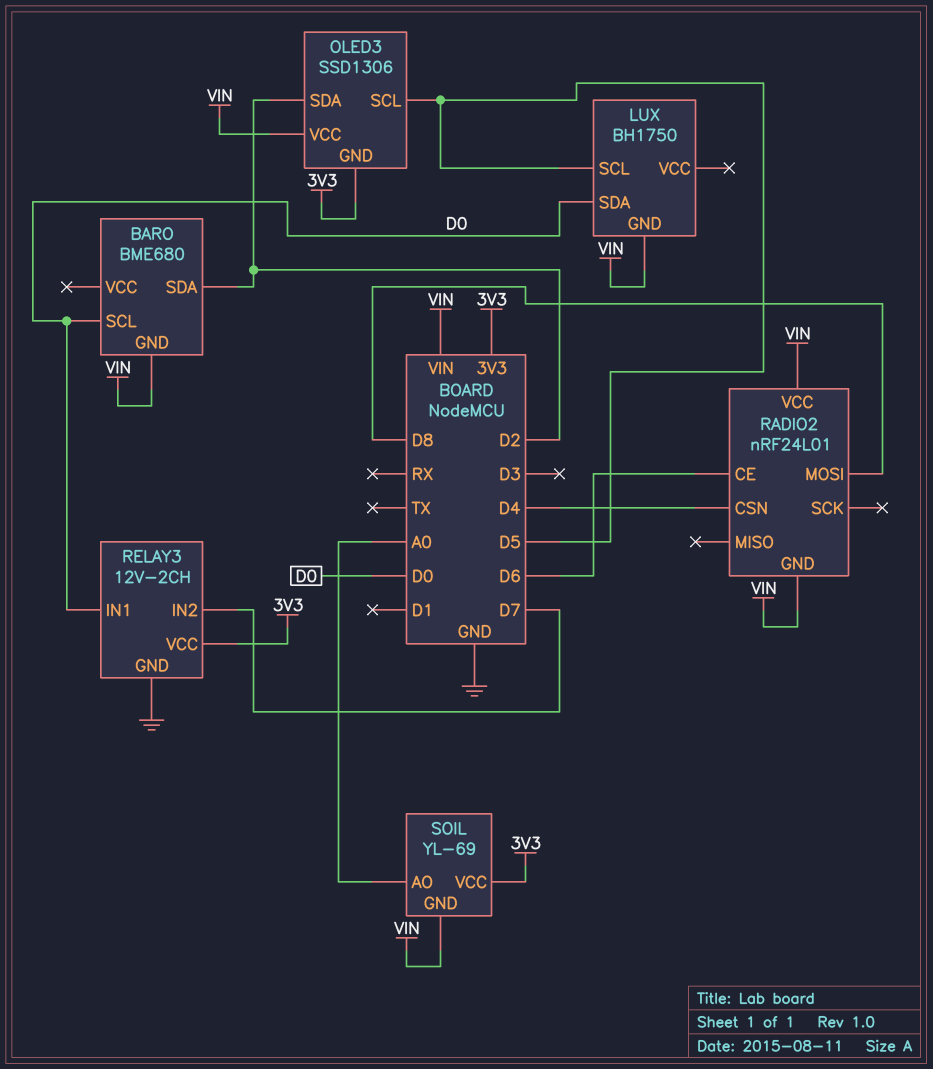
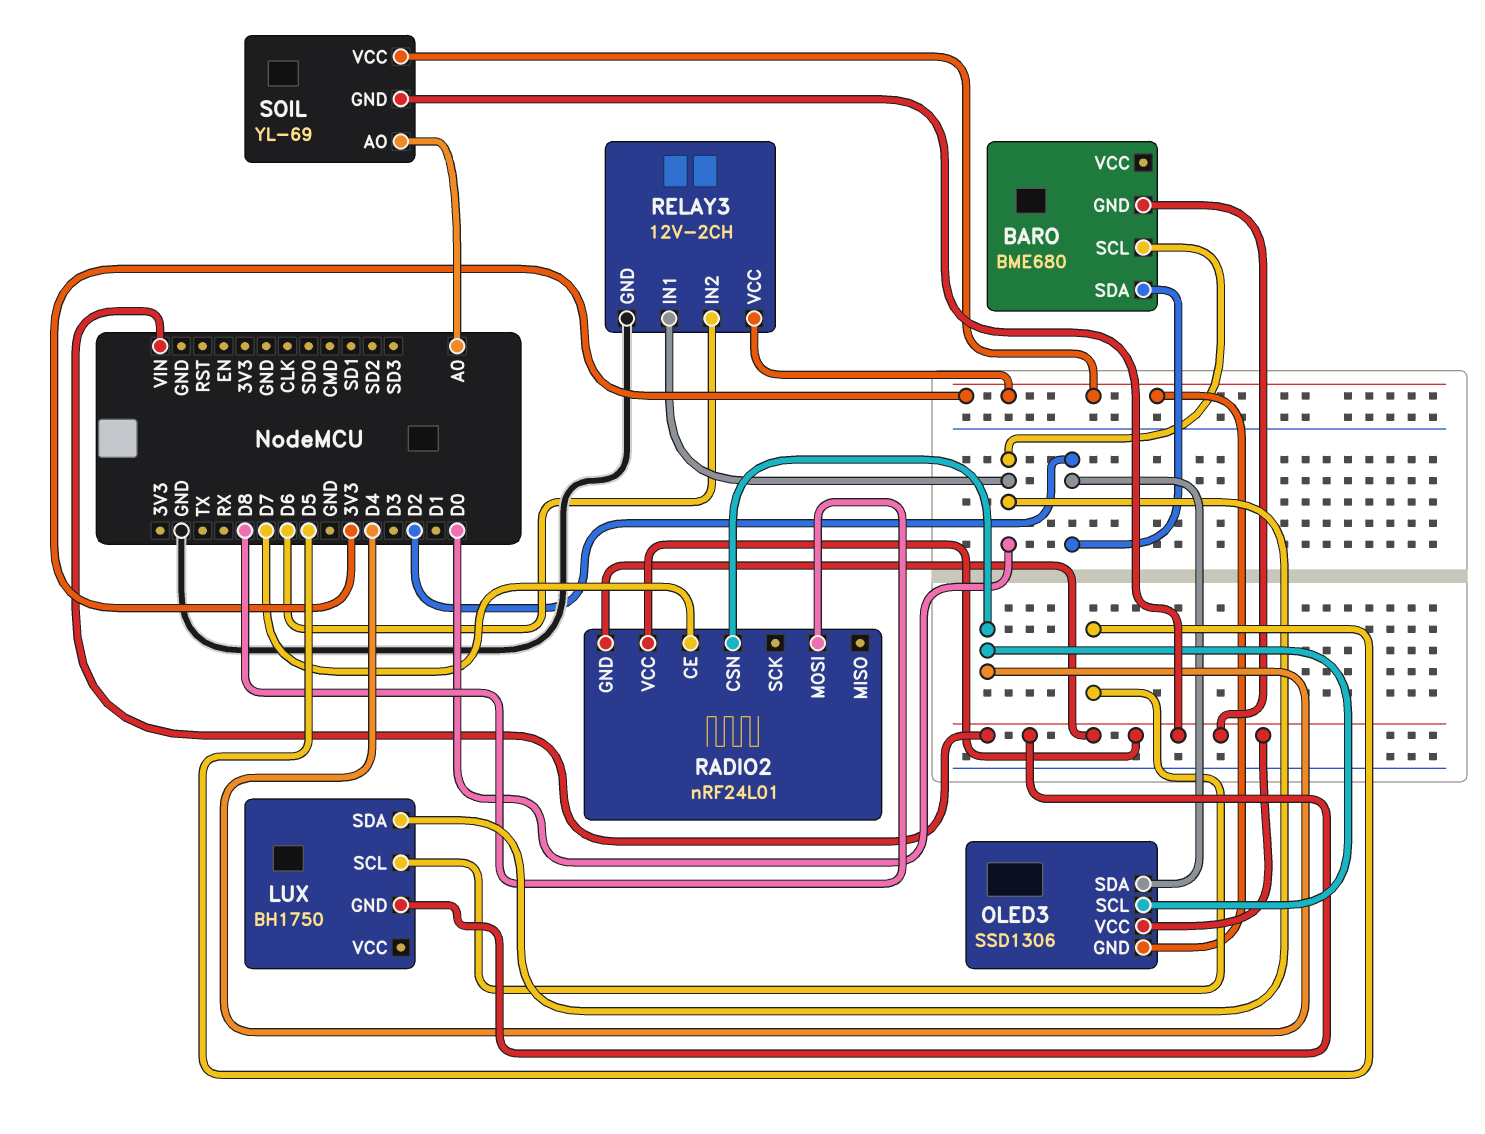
OLED3 pin SCL: D5 -> D4
RADIO2 pin CE: D6 -> D7
RELAY3 pin IN2: D7 -> D6

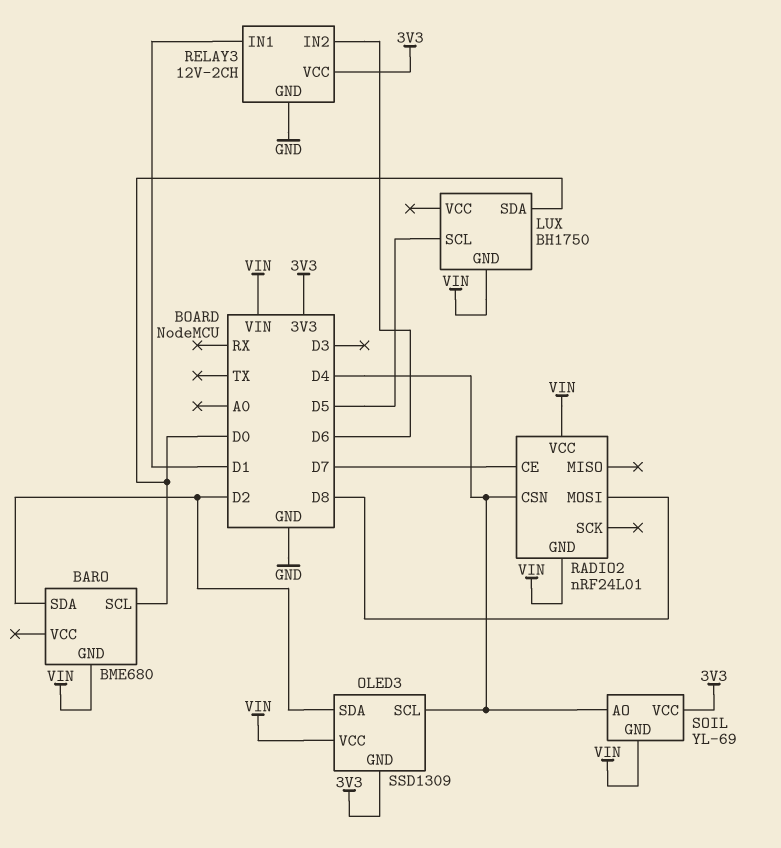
OLED3: SSD1306 -> SSD1309
RELAY3 pin IN1: D0 -> D1
SOIL pin AO: A0 -> D4

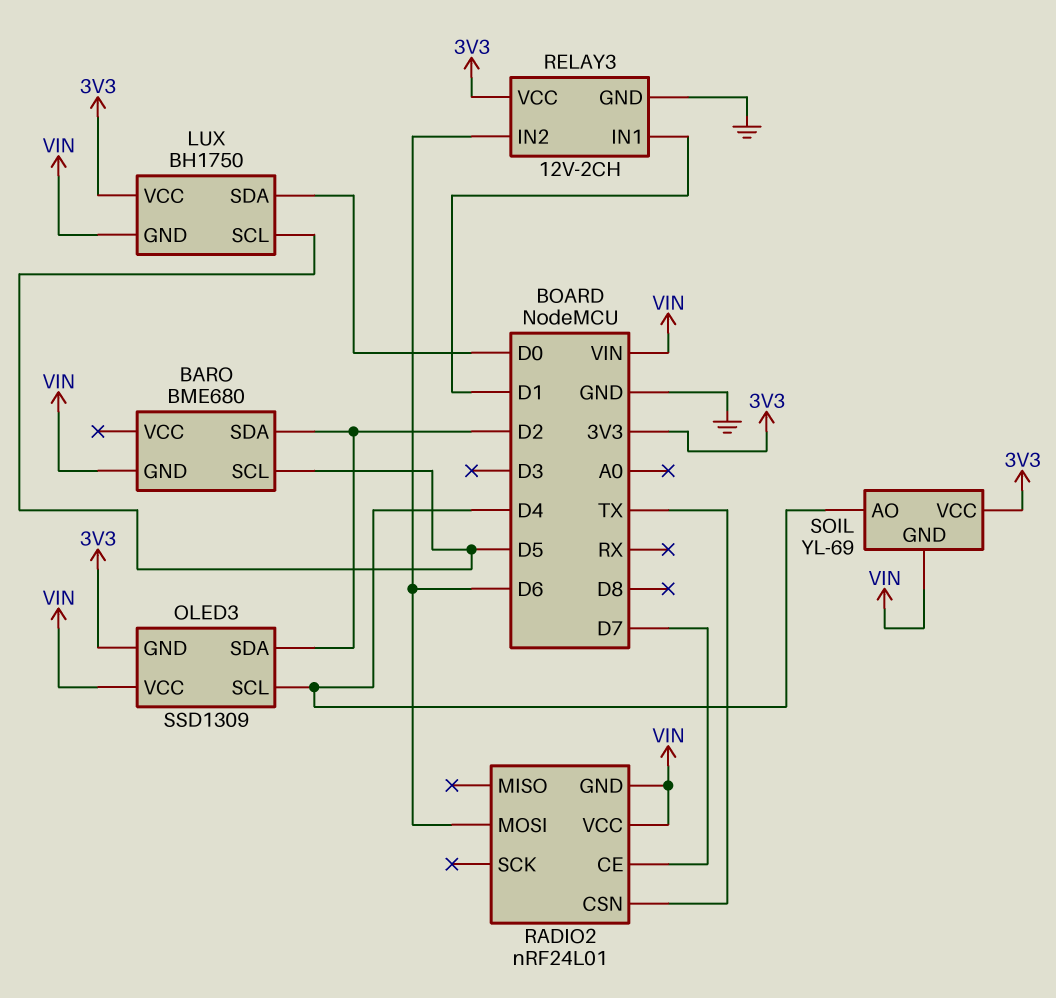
BARO pin SCL: D0 -> D5
LUX pin VCC: none -> 3V3
RADIO2 pin CSN: D4 -> TX
RADIO2 pin MOSI: D8 -> D6

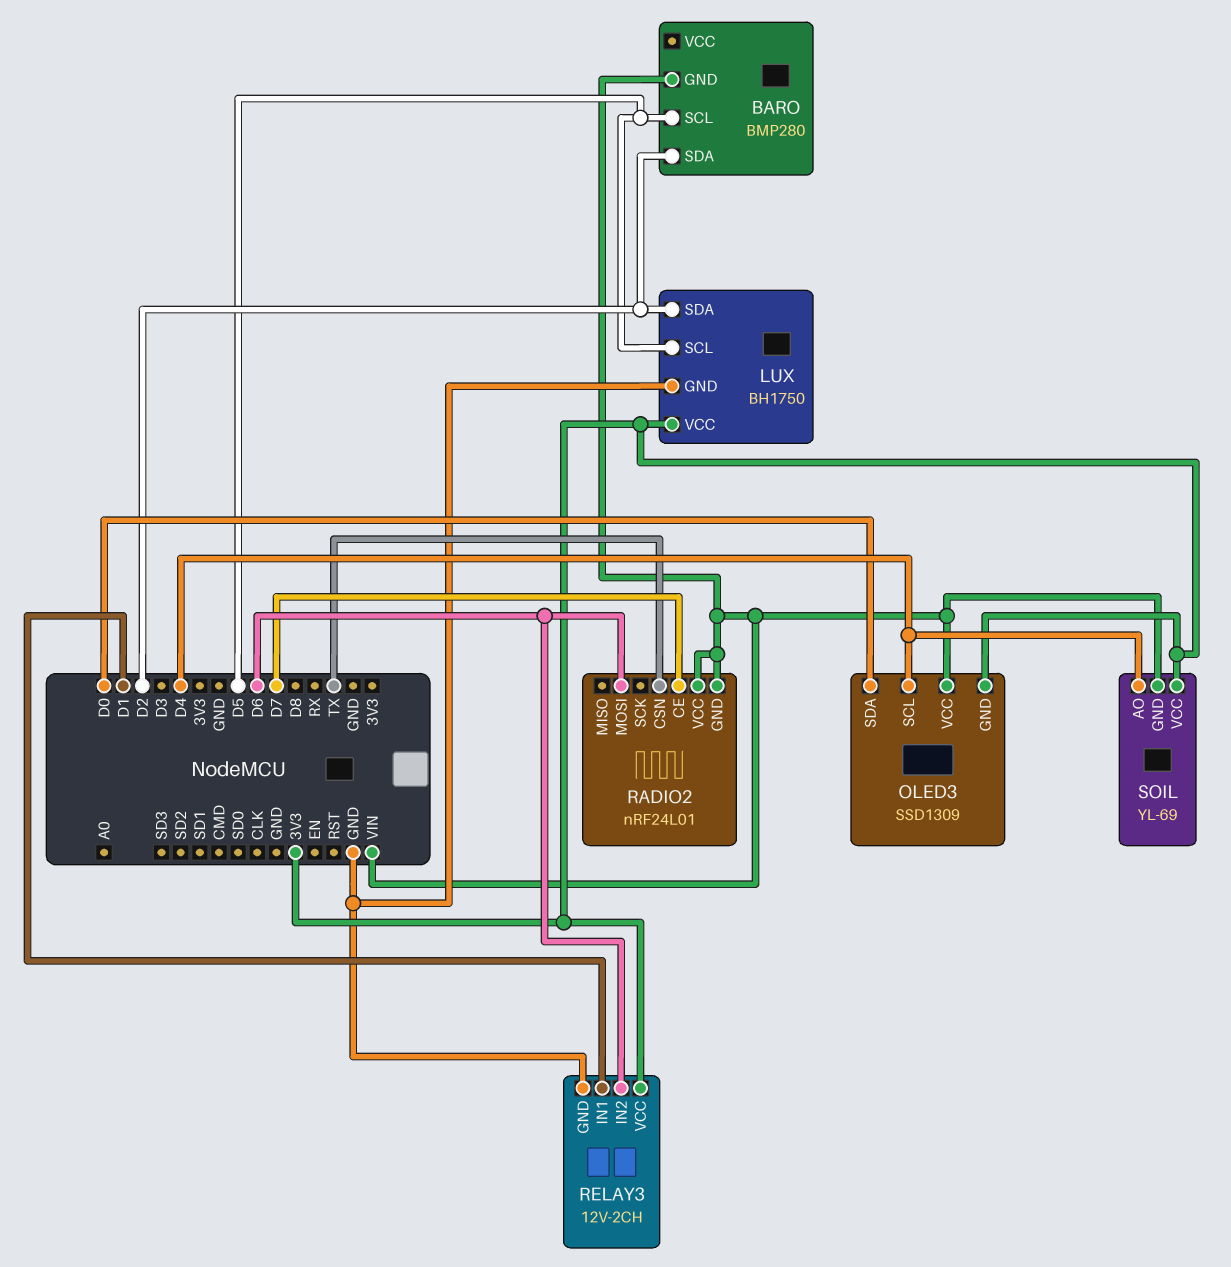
BARO: BME680 -> BMP280
LUX pin GND: VIN -> GND
LUX pin SDA: D0 -> D2
OLED3 pin SDA: D2 -> D0

